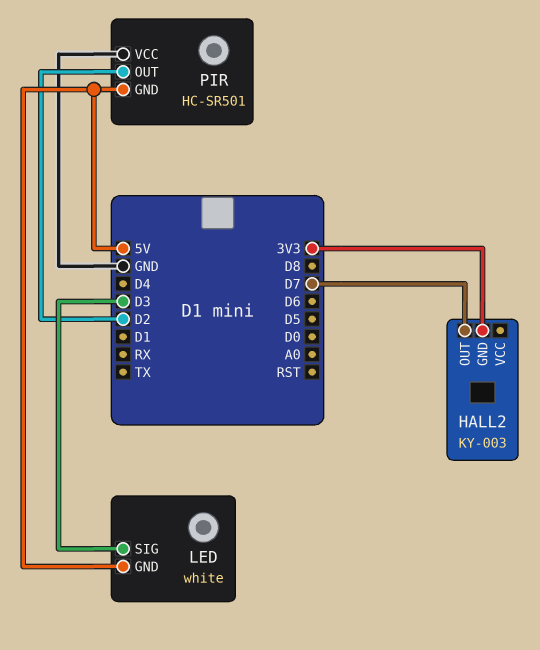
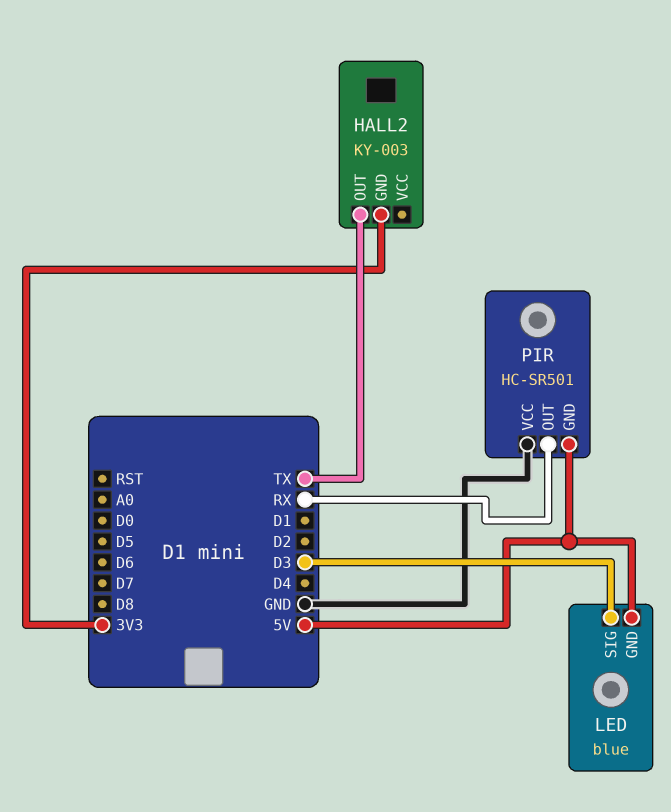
HALL2 pin OUT: D7 -> TX
LED: white -> blue
PIR pin OUT: D2 -> RX

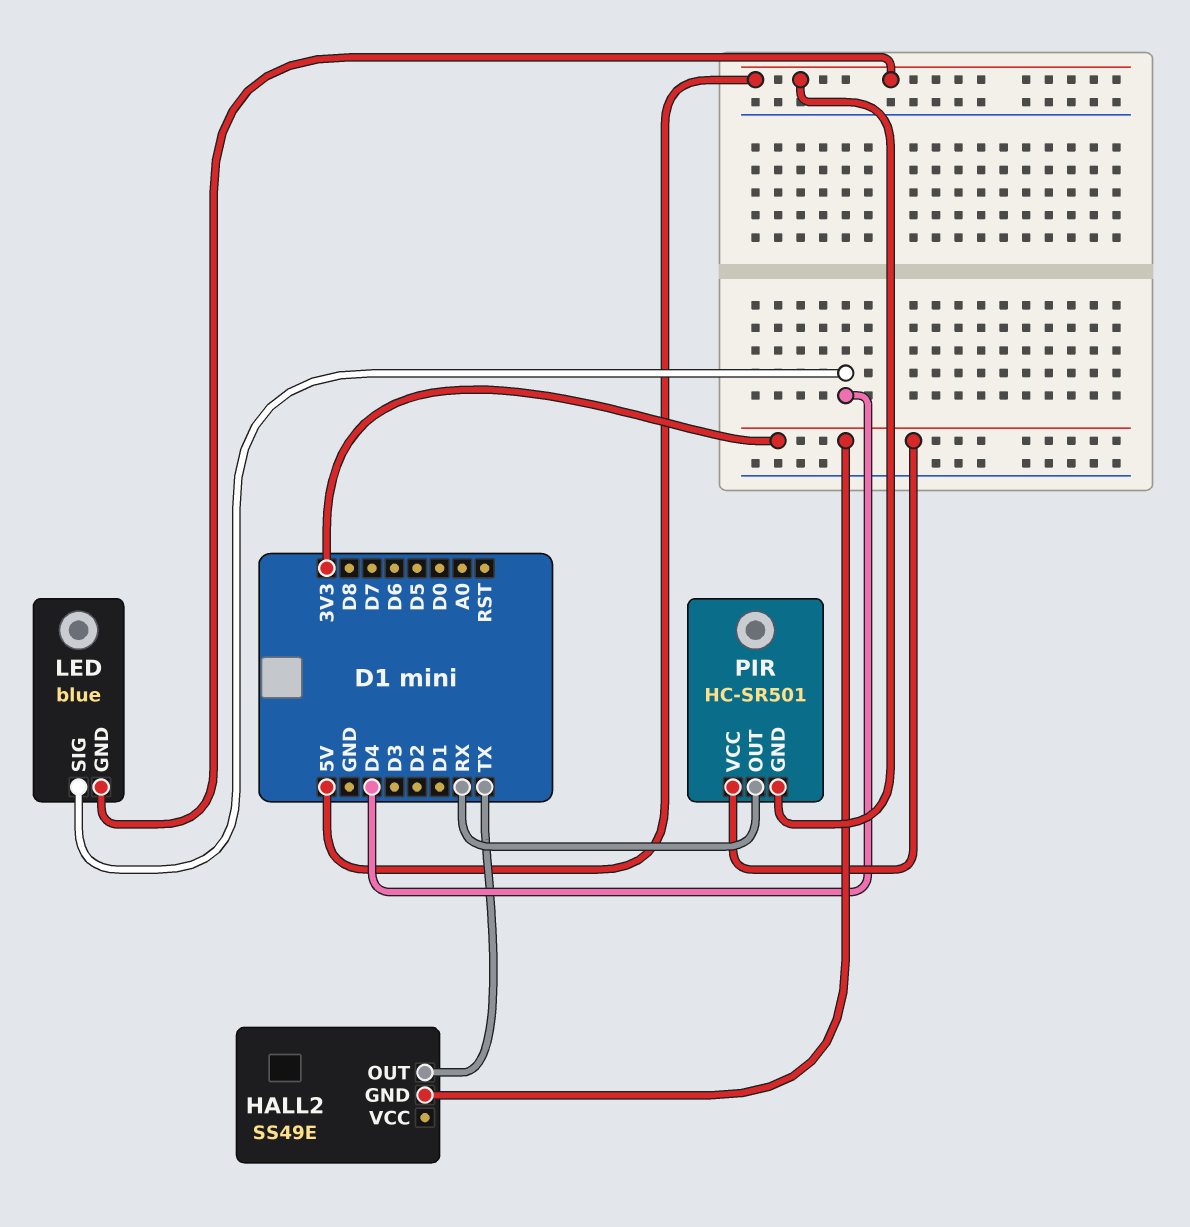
HALL2: KY-003 -> SS49E
LED pin SIG: D3 -> D4
PIR pin VCC: GND -> 3V3

